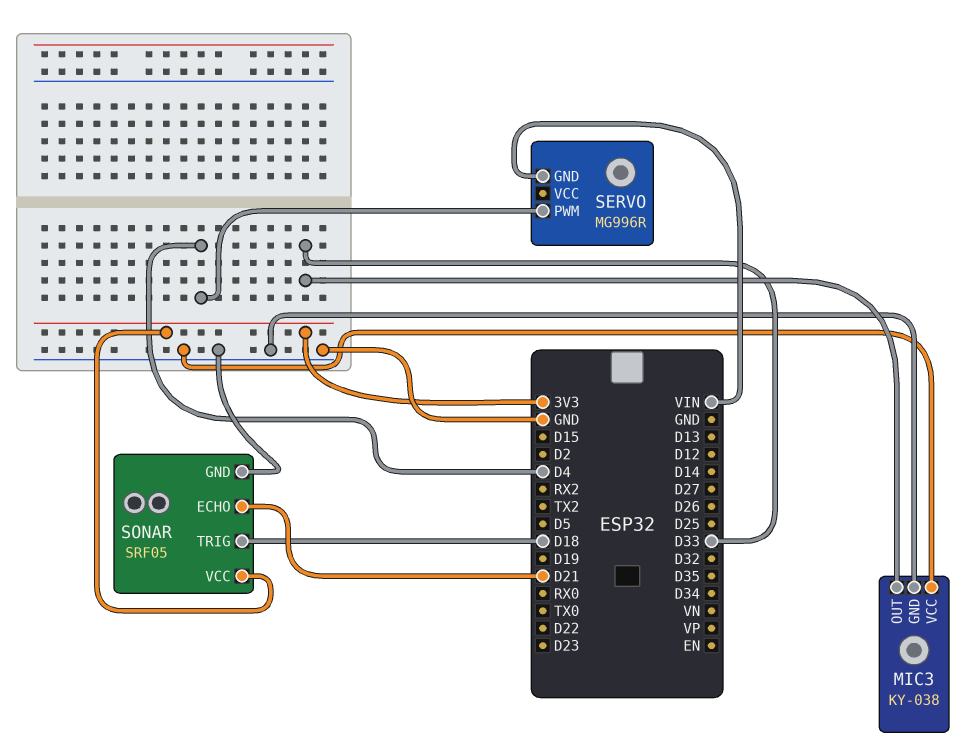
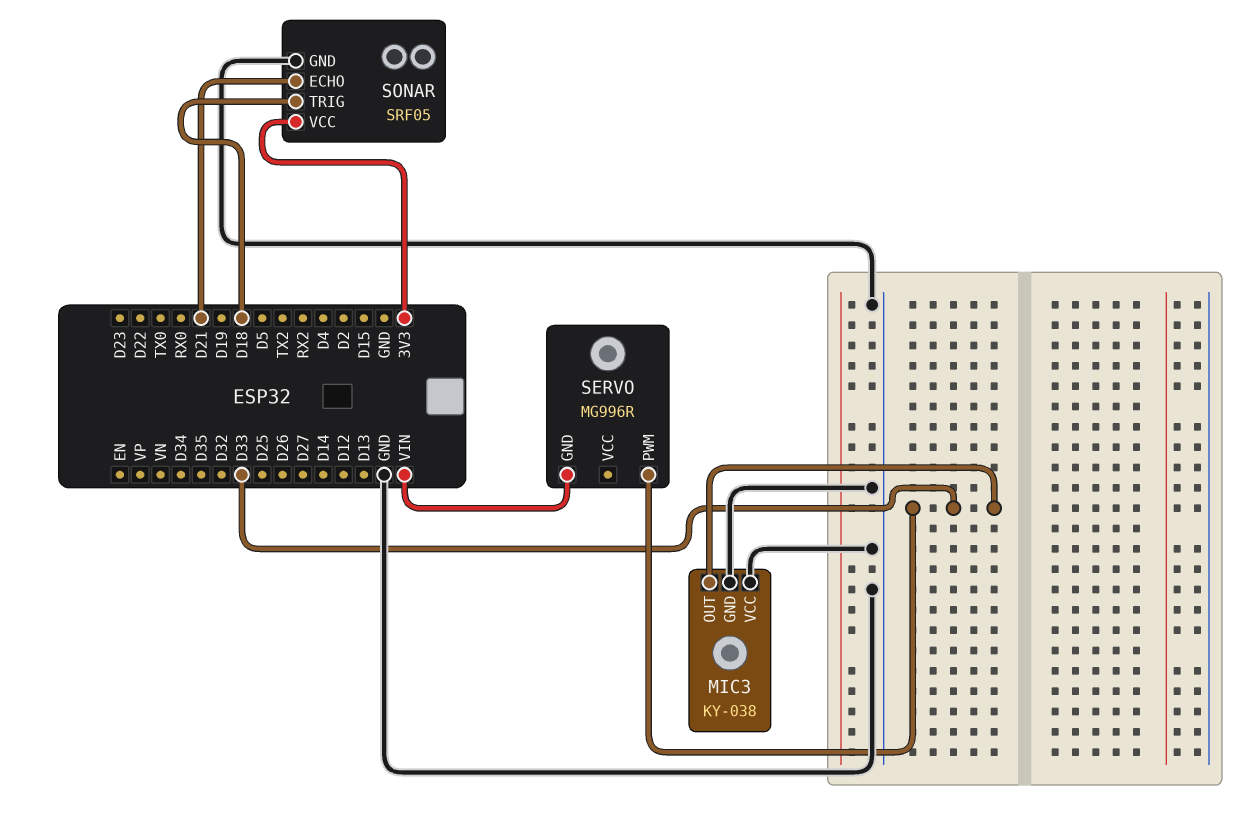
SERVO pin PWM: D4 -> D33

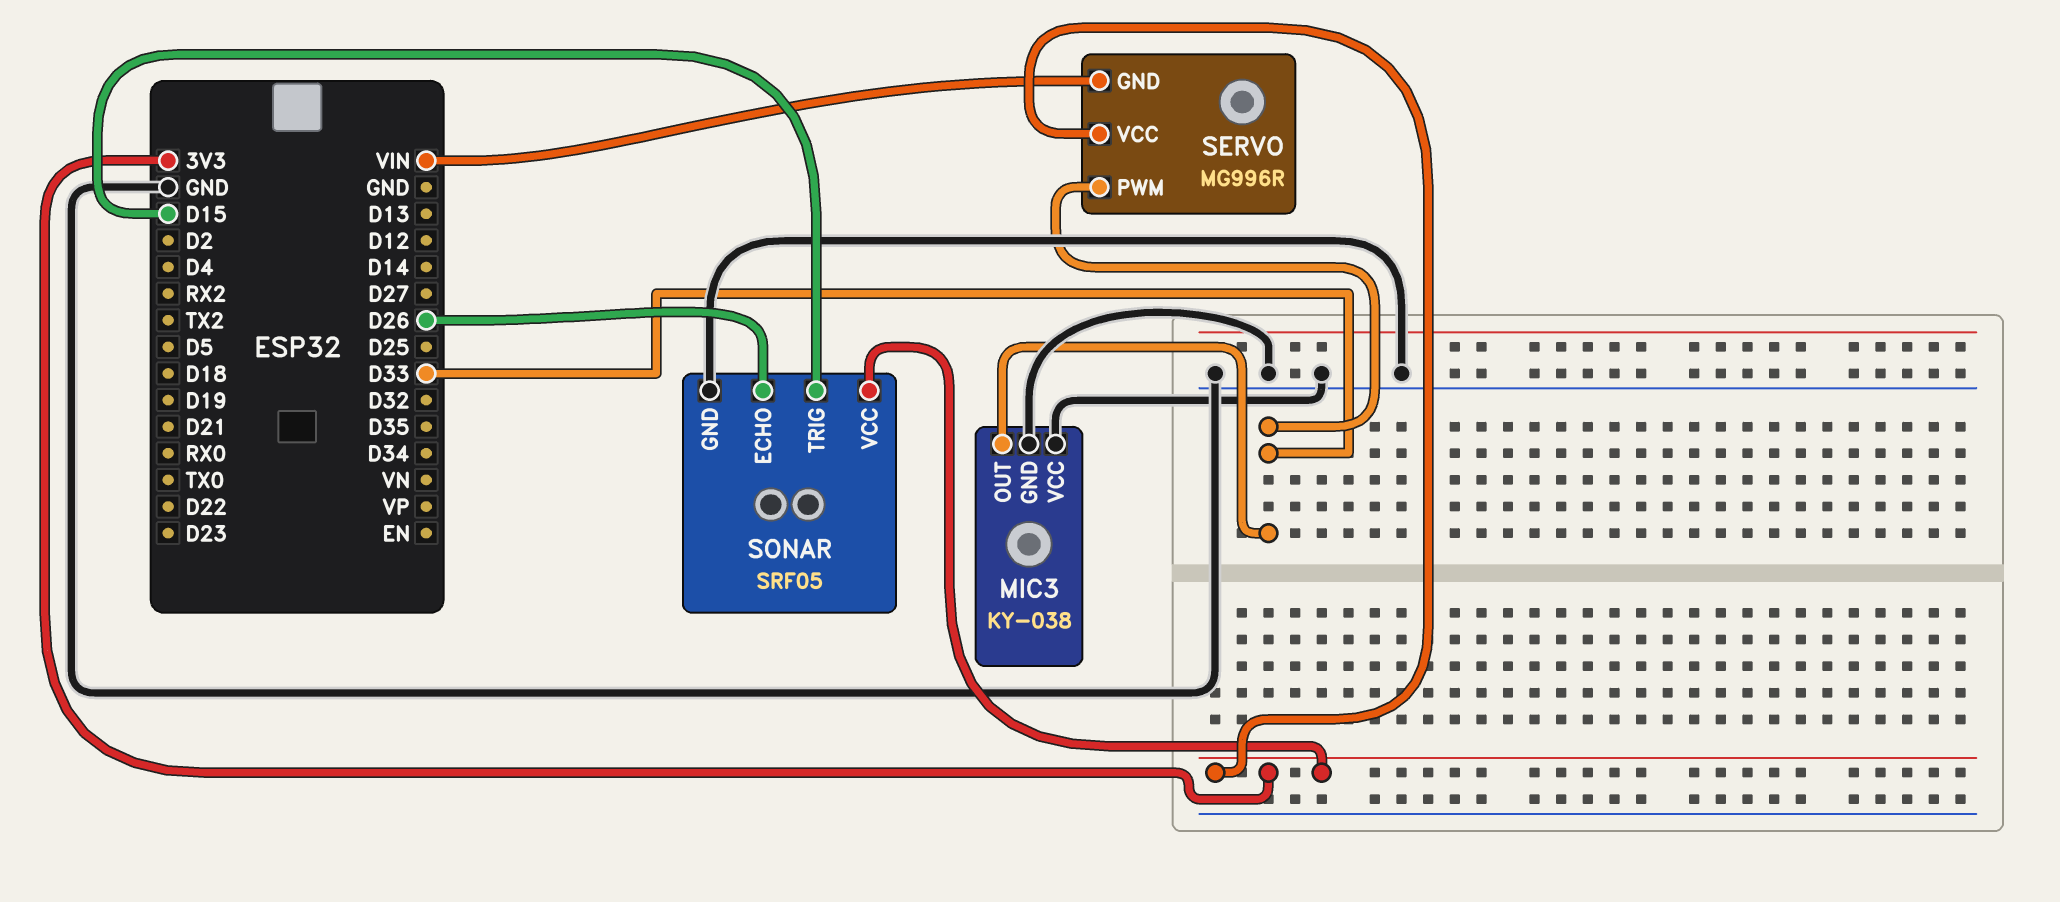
SERVO pin VCC: none -> 3V3
SONAR pin ECHO: D21 -> D26
SONAR pin TRIG: D18 -> D15

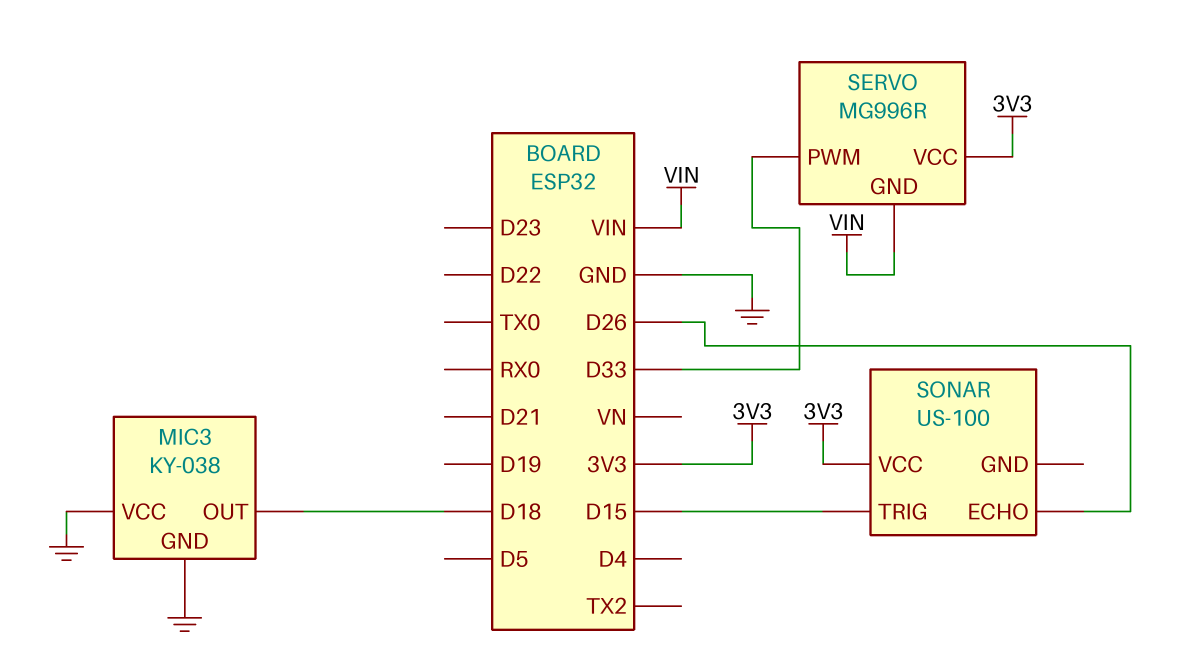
MIC3 pin OUT: D33 -> D18
SONAR: SRF05 -> US-100
SONAR pin GND: GND -> none

